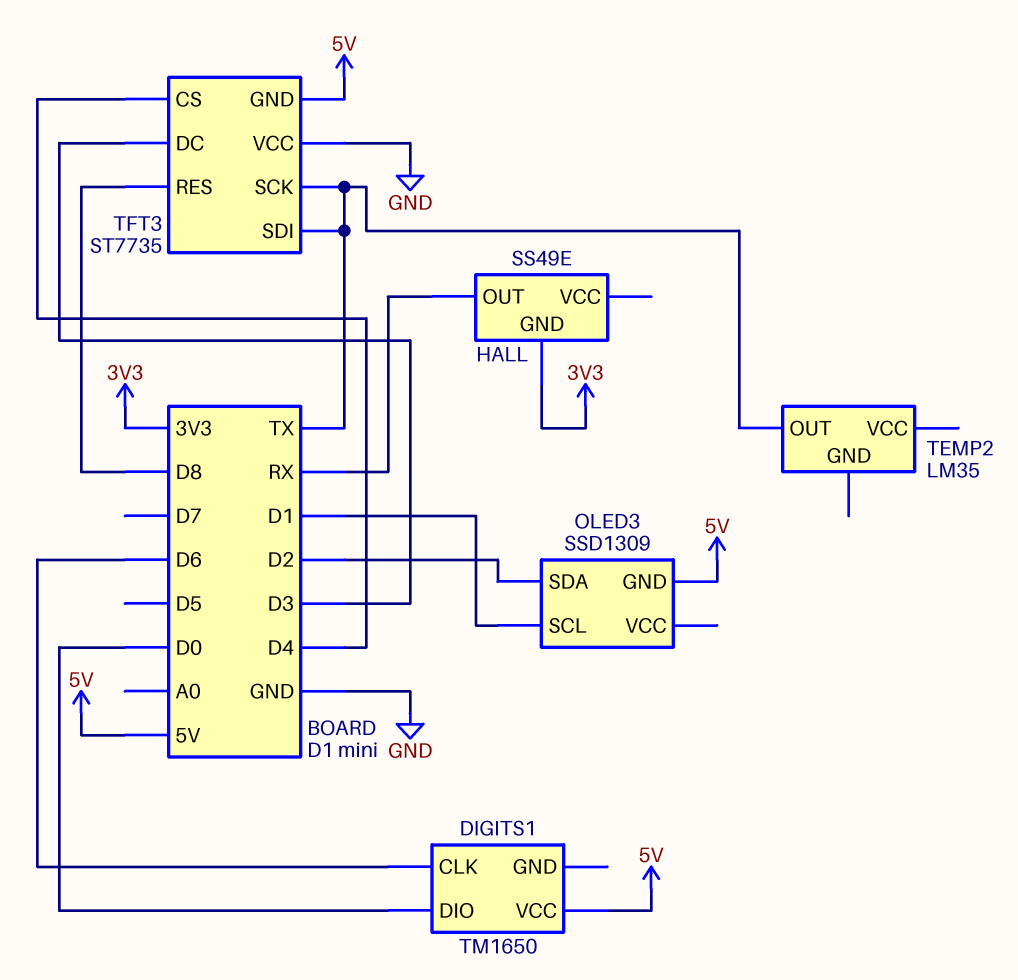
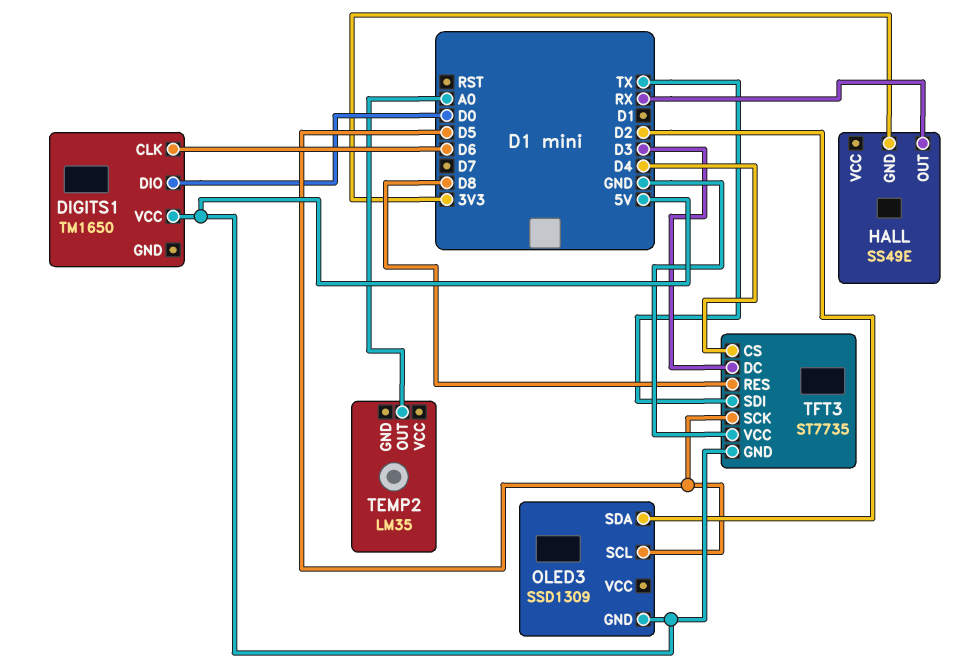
OLED3 pin SCL: D1 -> D5
TEMP2 pin OUT: TX -> A0
TFT3 pin SCK: TX -> D5

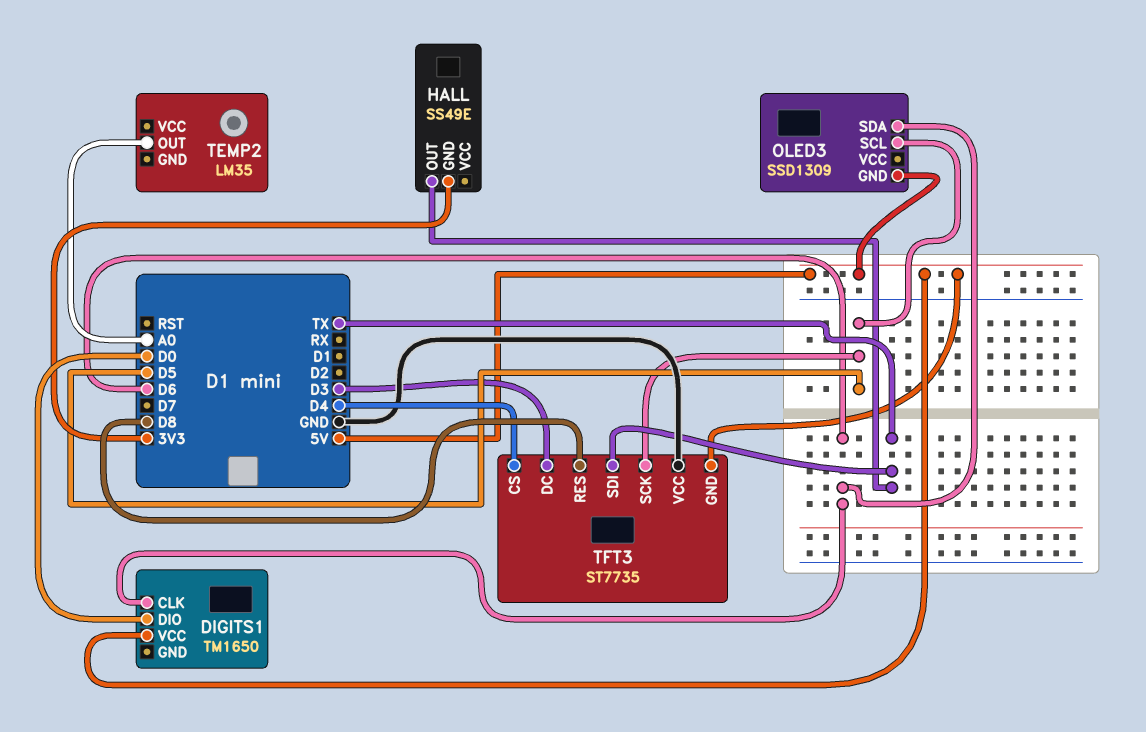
HALL pin OUT: RX -> TX
OLED3 pin SDA: D2 -> D6

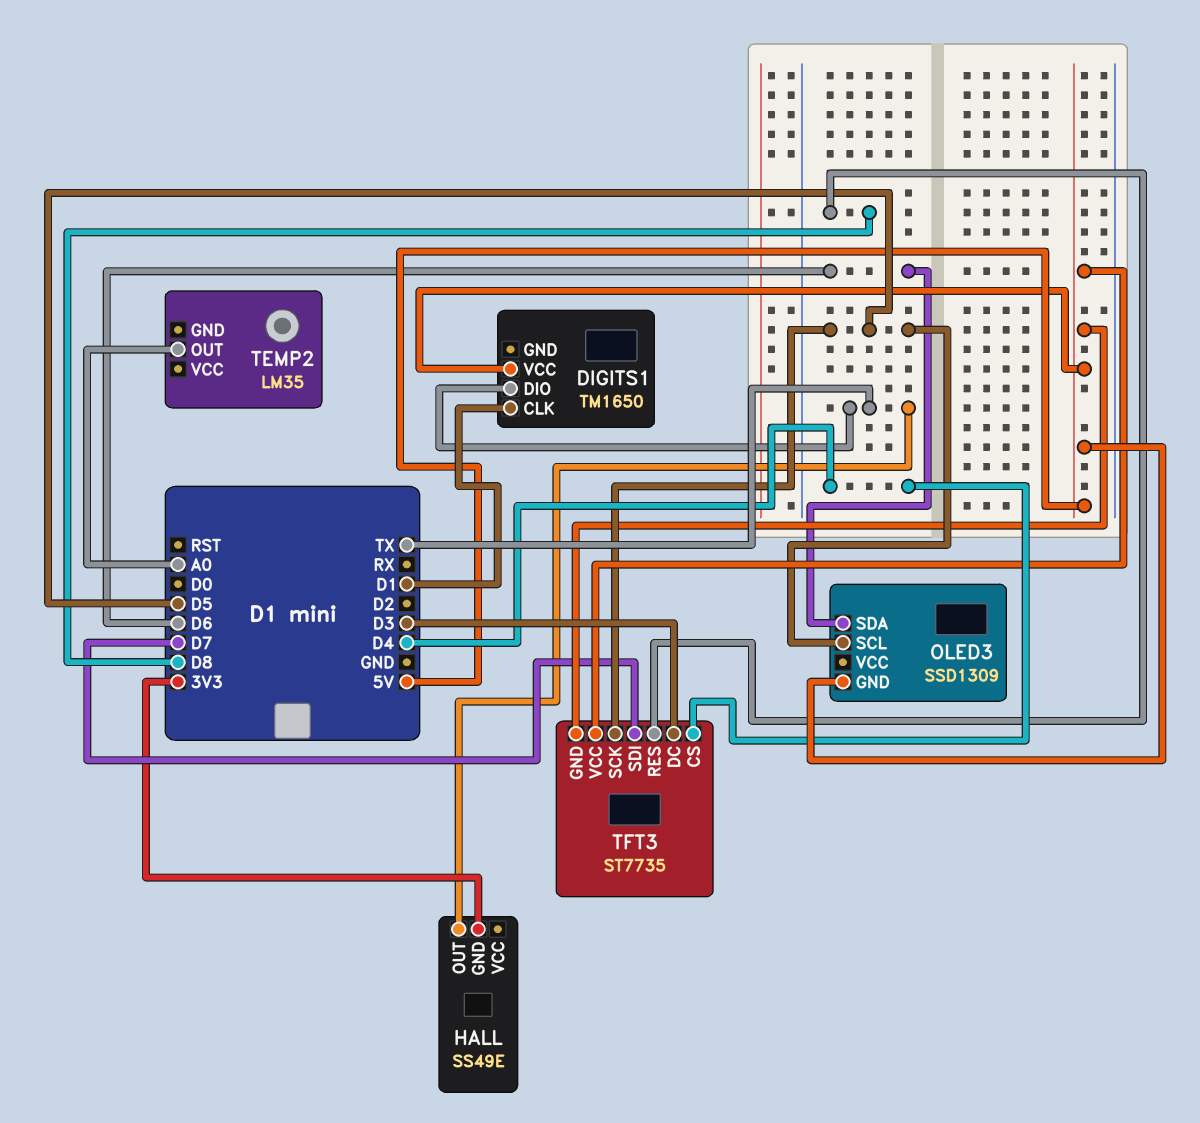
DIGITS1 pin CLK: D6 -> D1
DIGITS1 pin DIO: D0 -> TX
TFT3 pin SDI: TX -> D7
TFT3 pin VCC: GND -> 5V

